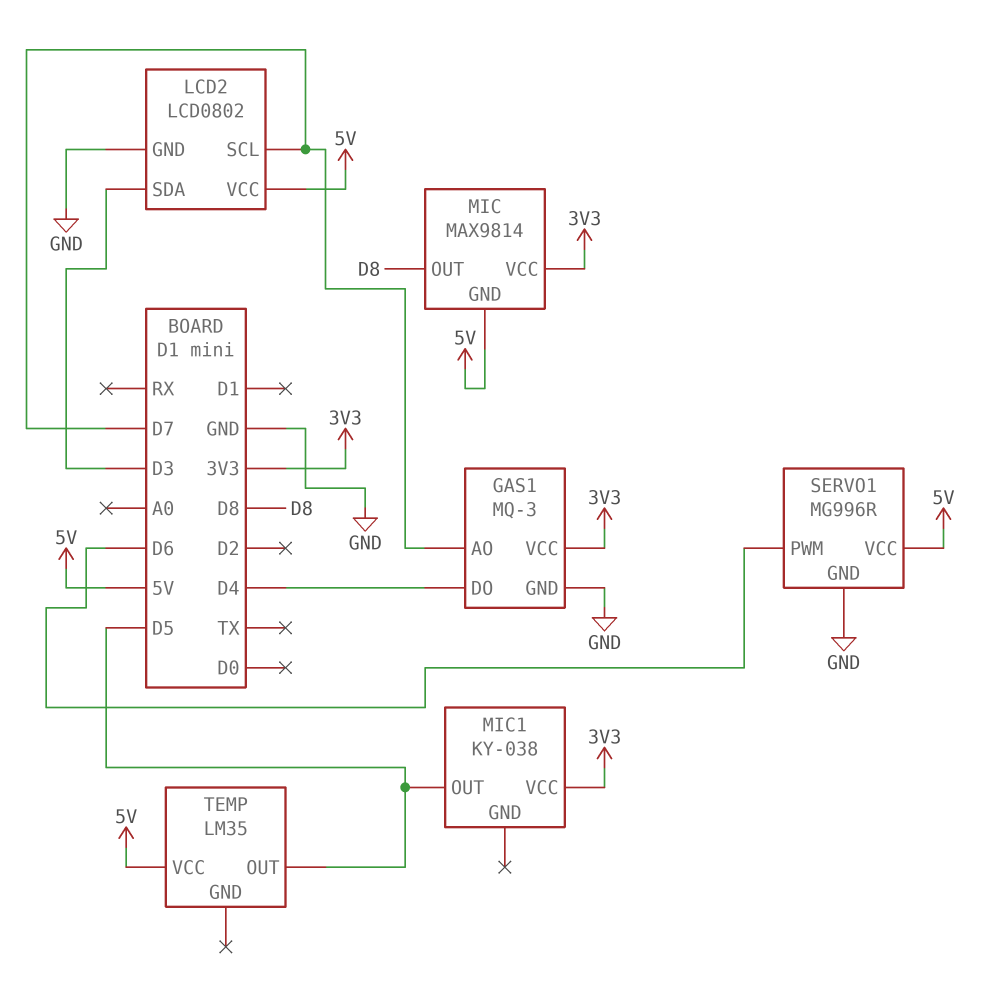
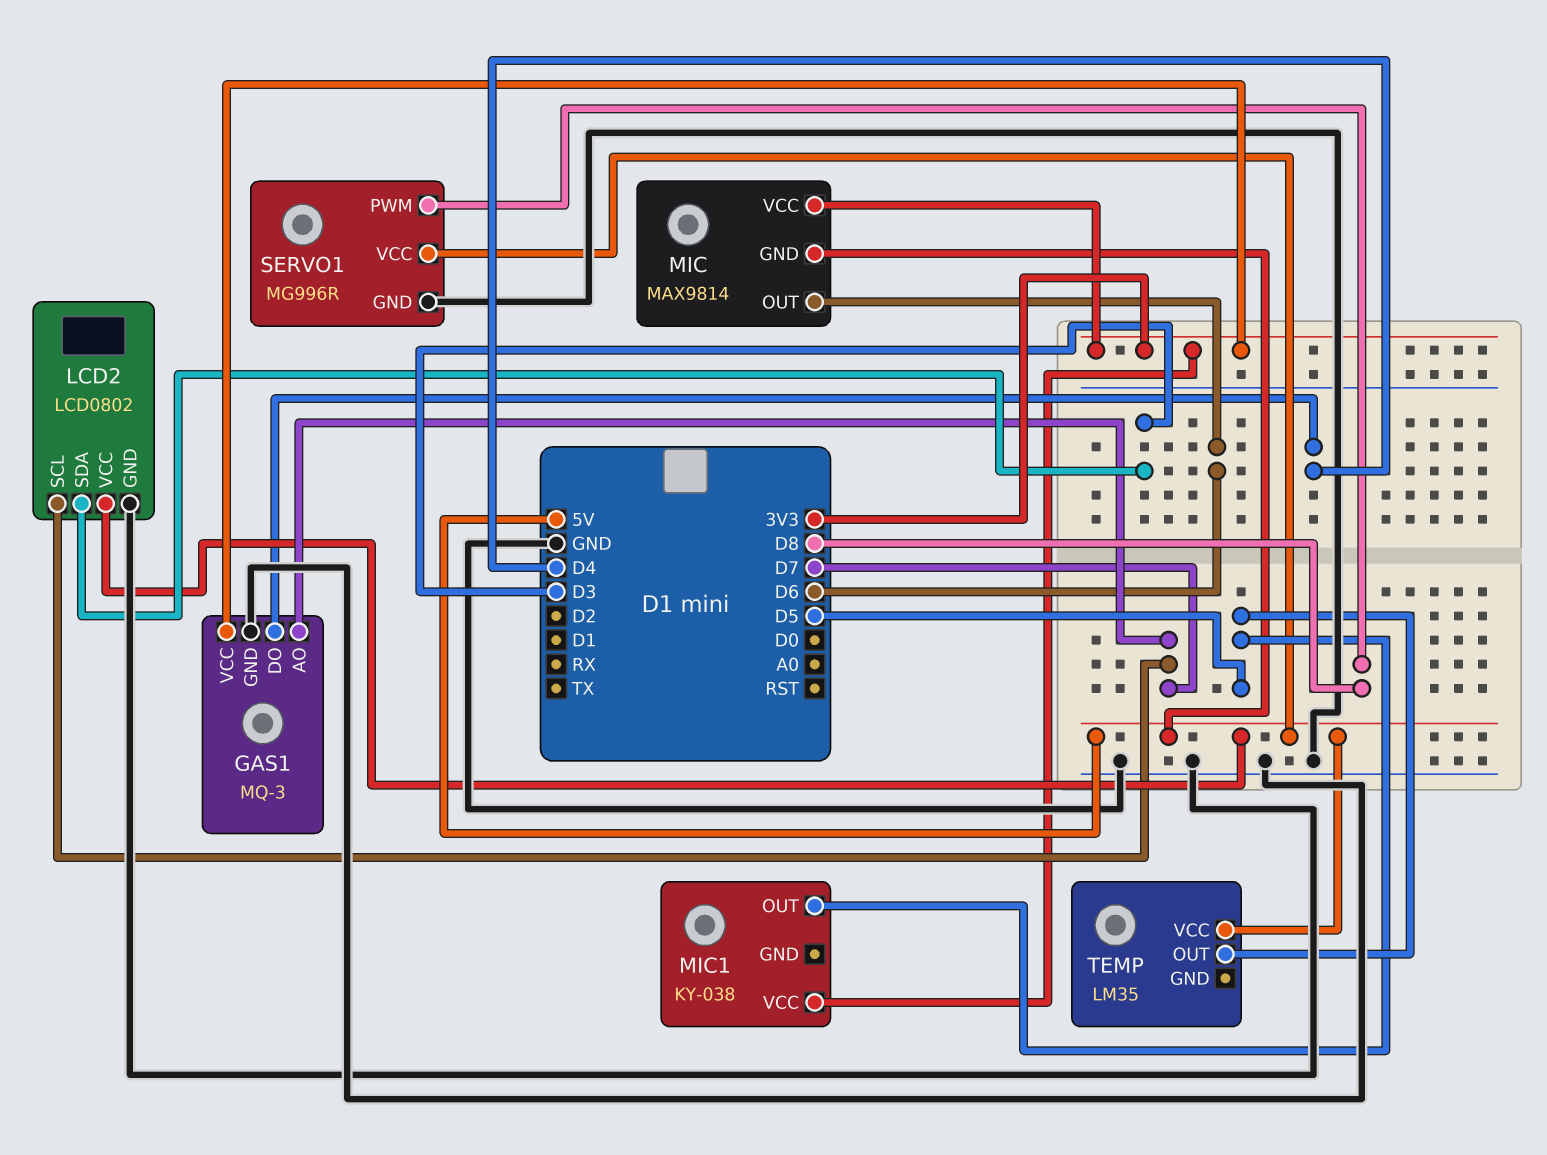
MIC pin OUT: D8 -> D6
SERVO1 pin PWM: D6 -> D8

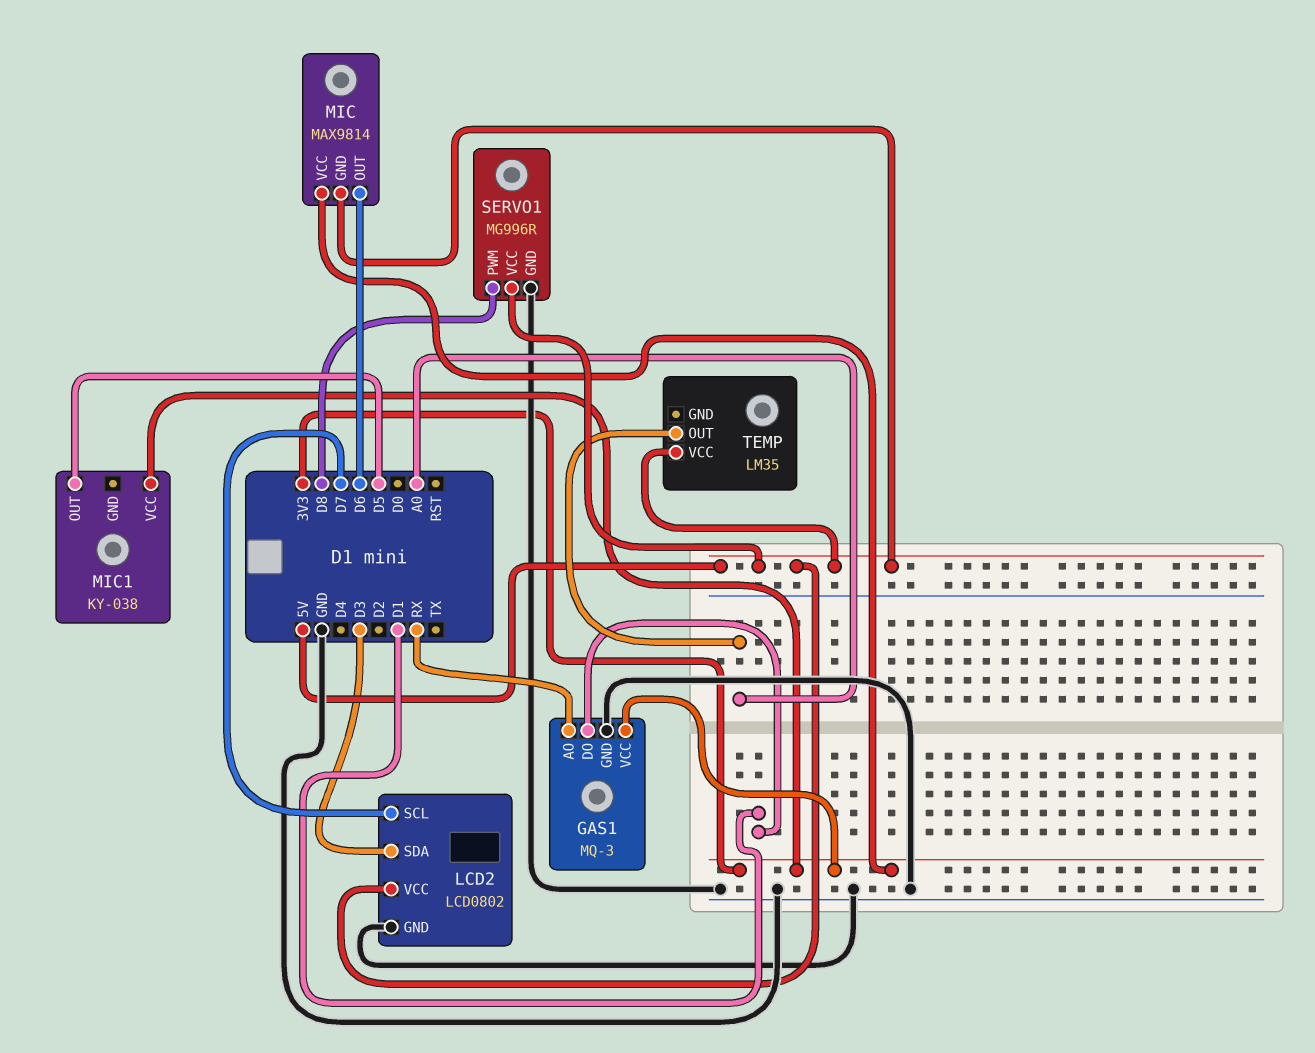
GAS1 pin AO: D7 -> RX
GAS1 pin DO: D4 -> D1
TEMP pin OUT: D5 -> A0

